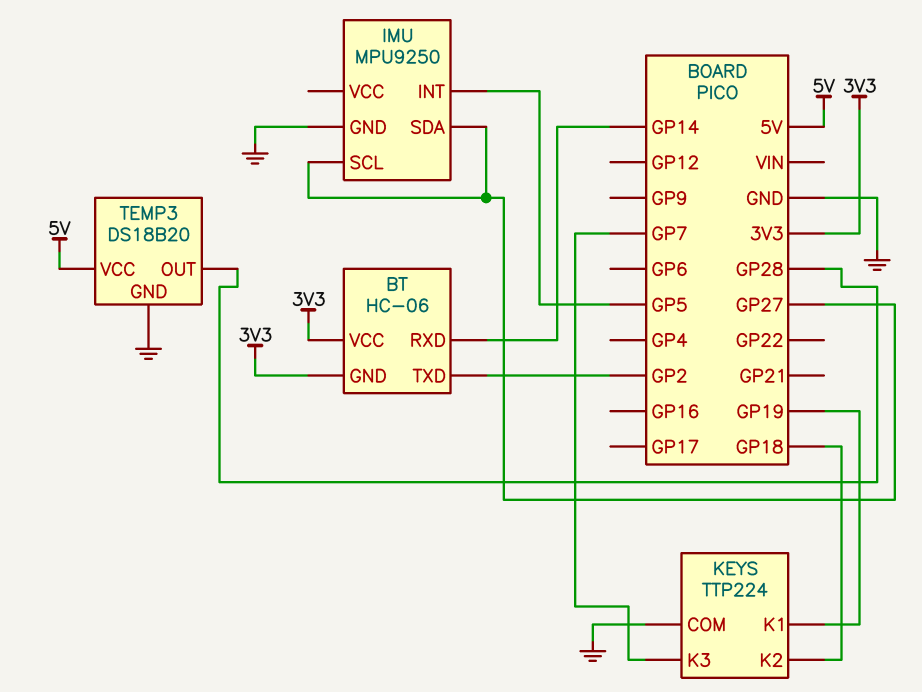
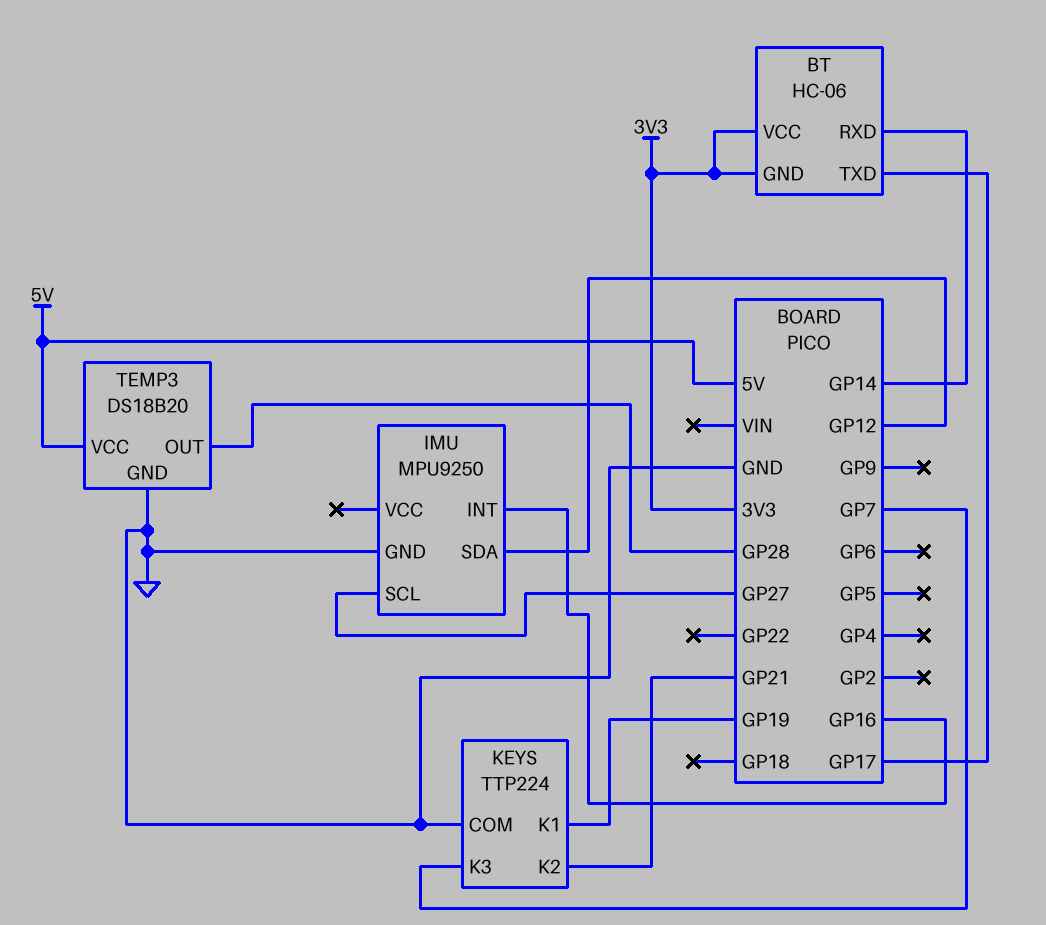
BT pin TXD: GP2 -> GP17
IMU pin INT: GP5 -> GP16
IMU pin SDA: GP27 -> GP12
KEYS pin K2: GP18 -> GP21

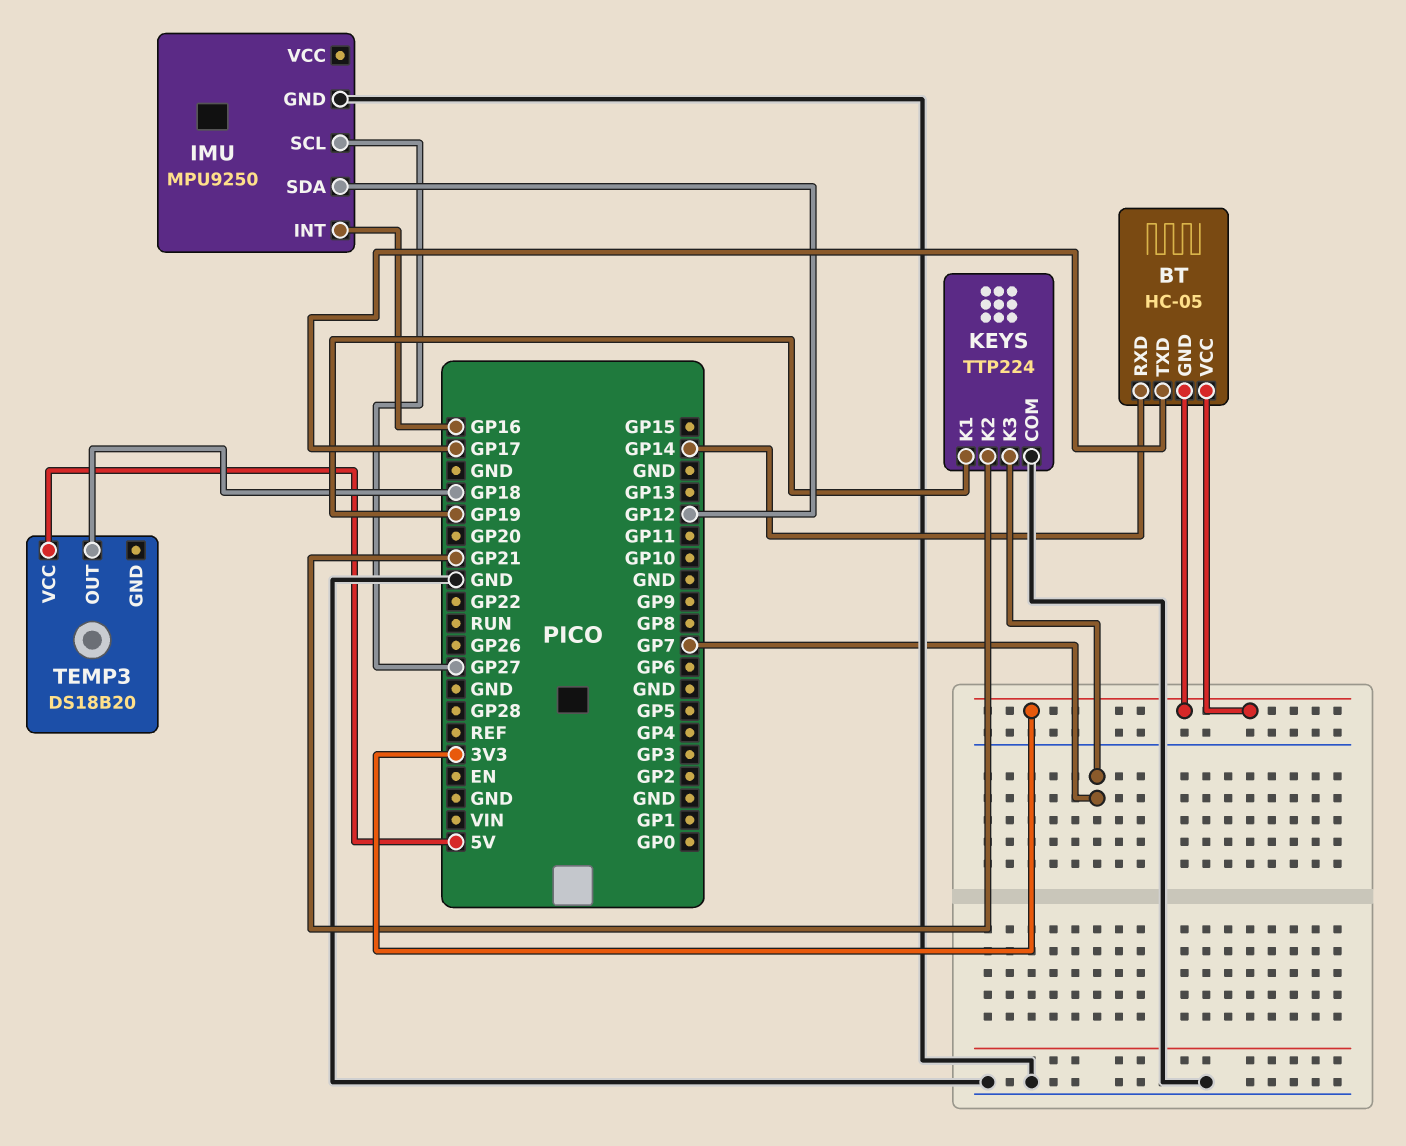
BT: HC-06 -> HC-05
TEMP3 pin GND: GND -> none
TEMP3 pin OUT: GP28 -> GP18

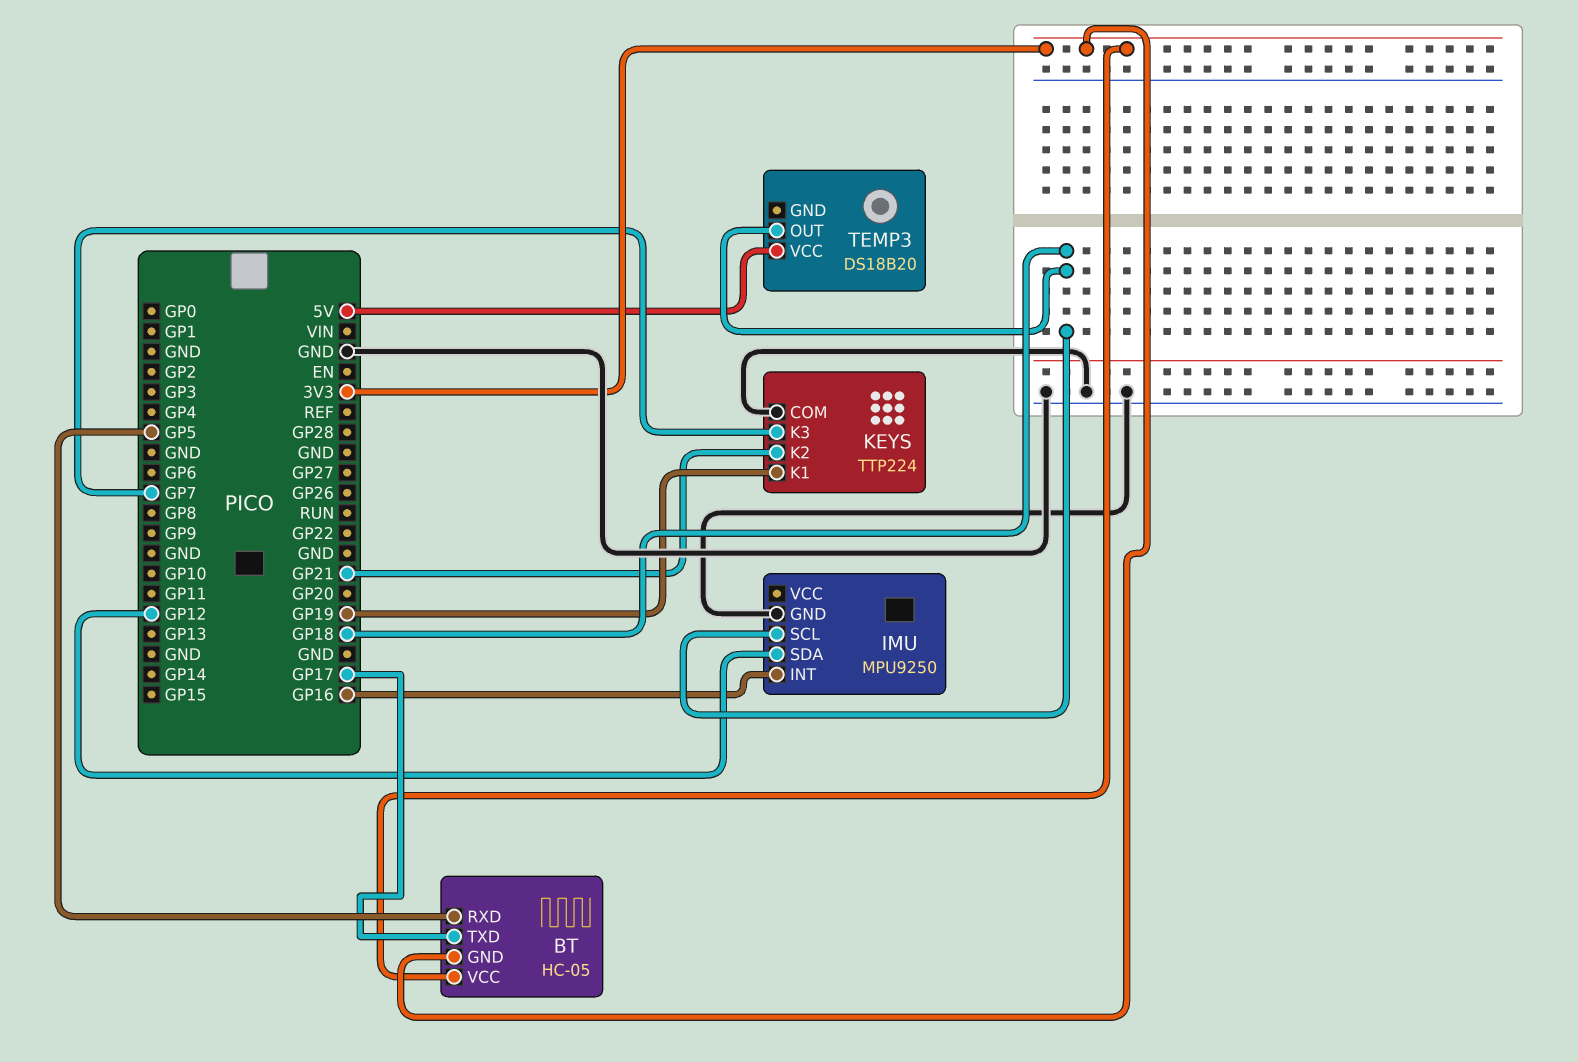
BT pin RXD: GP14 -> GP5
IMU pin SCL: GP27 -> GP18

